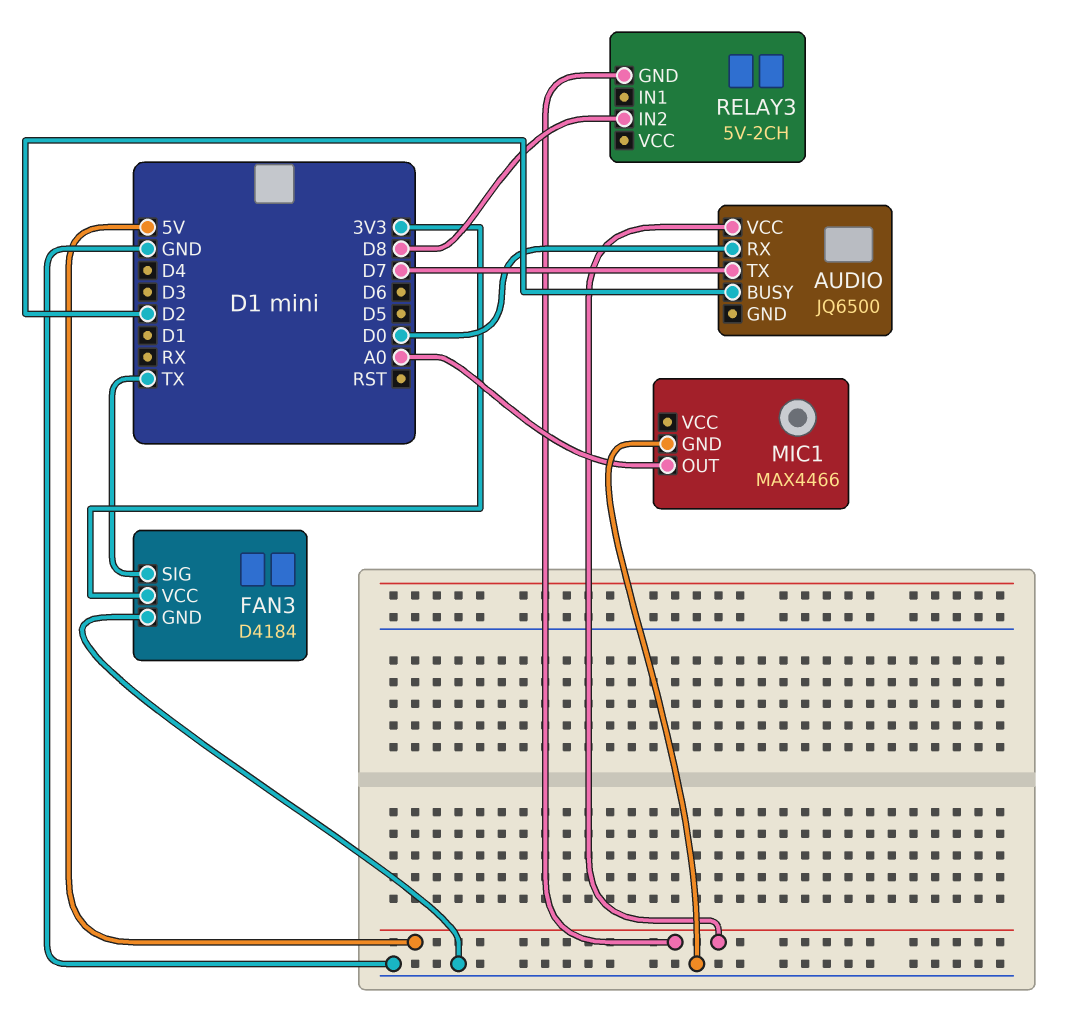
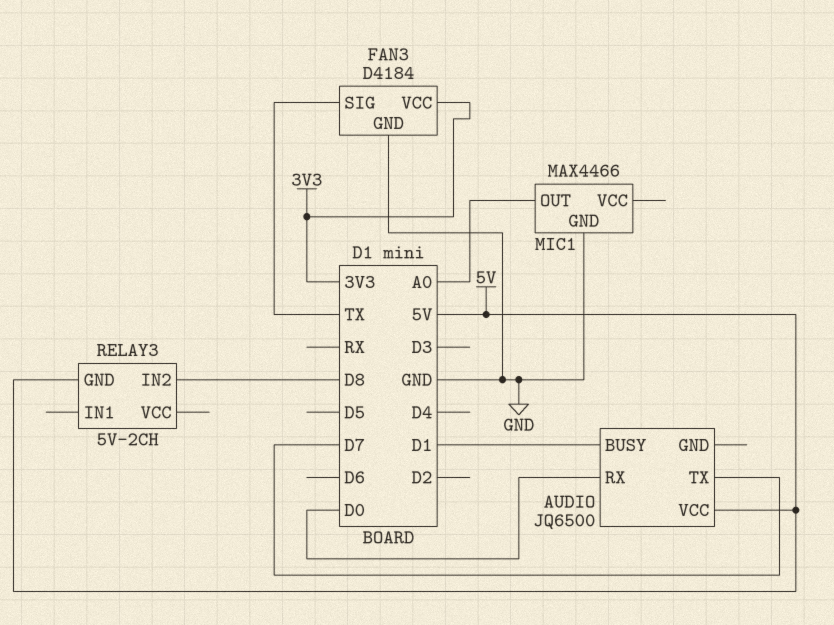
AUDIO pin BUSY: D2 -> D1

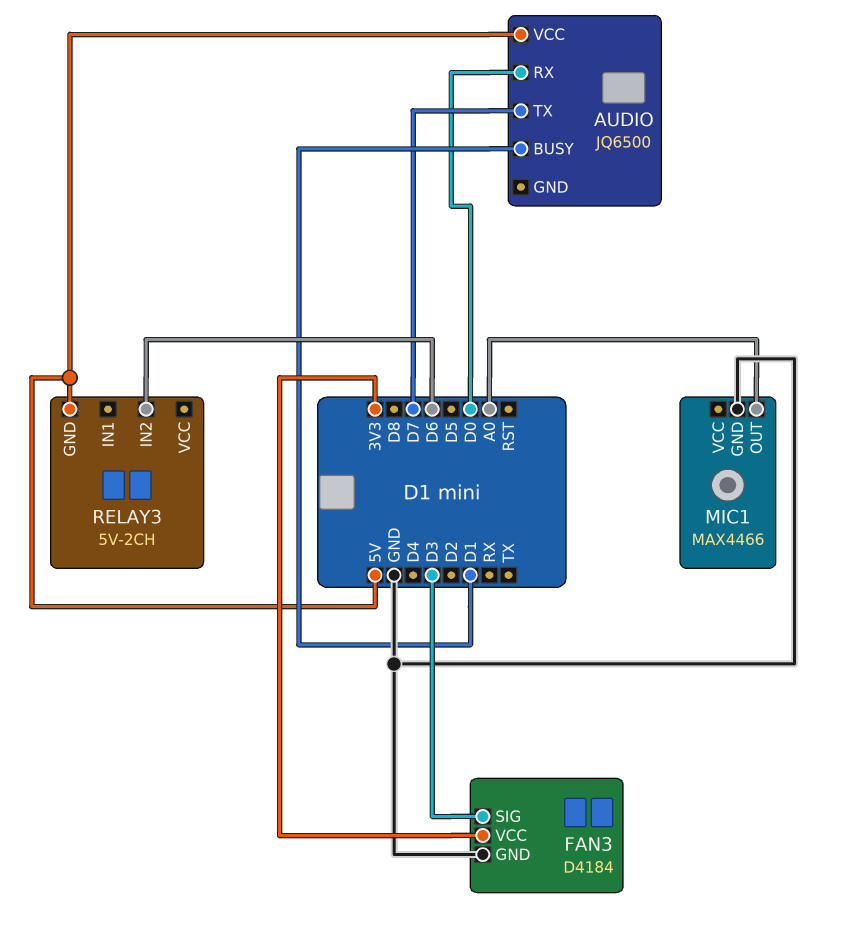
FAN3 pin SIG: TX -> D3
RELAY3 pin IN2: D8 -> D6

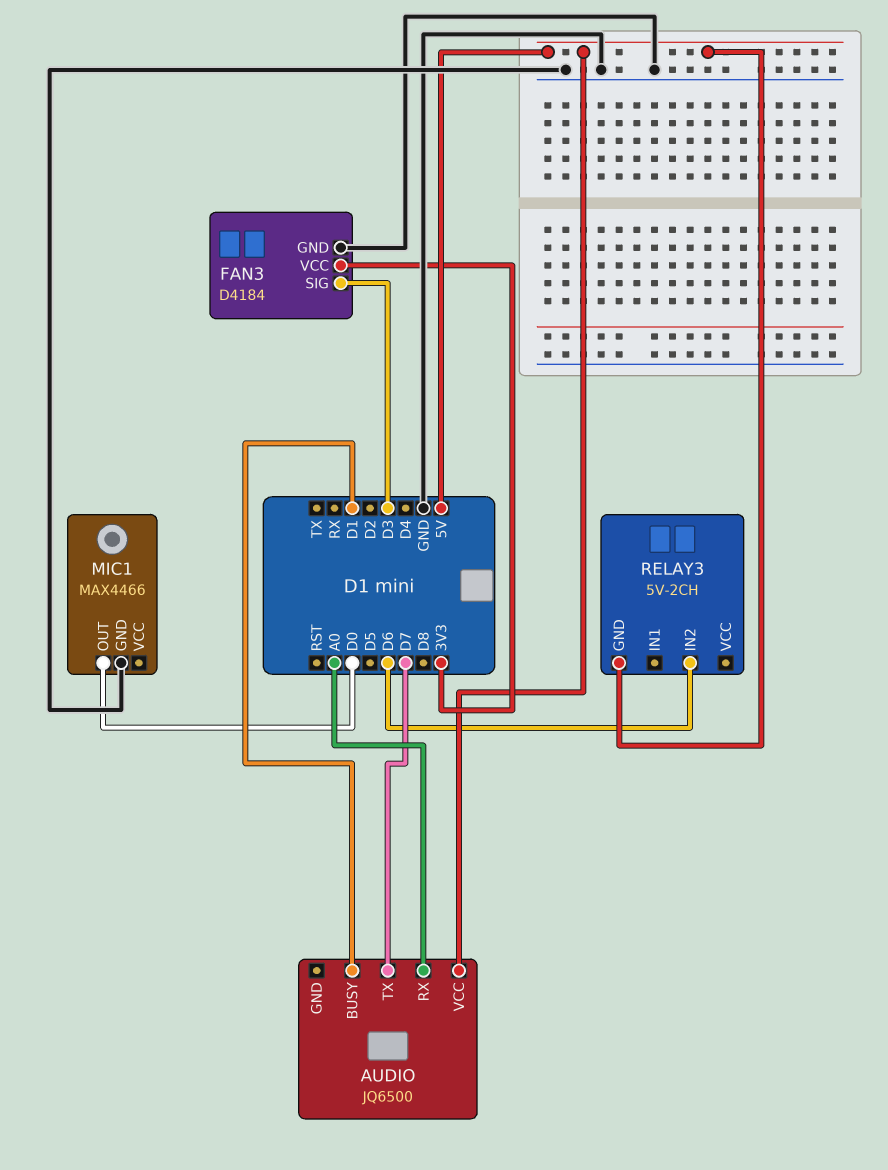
AUDIO pin RX: D0 -> A0
MIC1 pin OUT: A0 -> D0

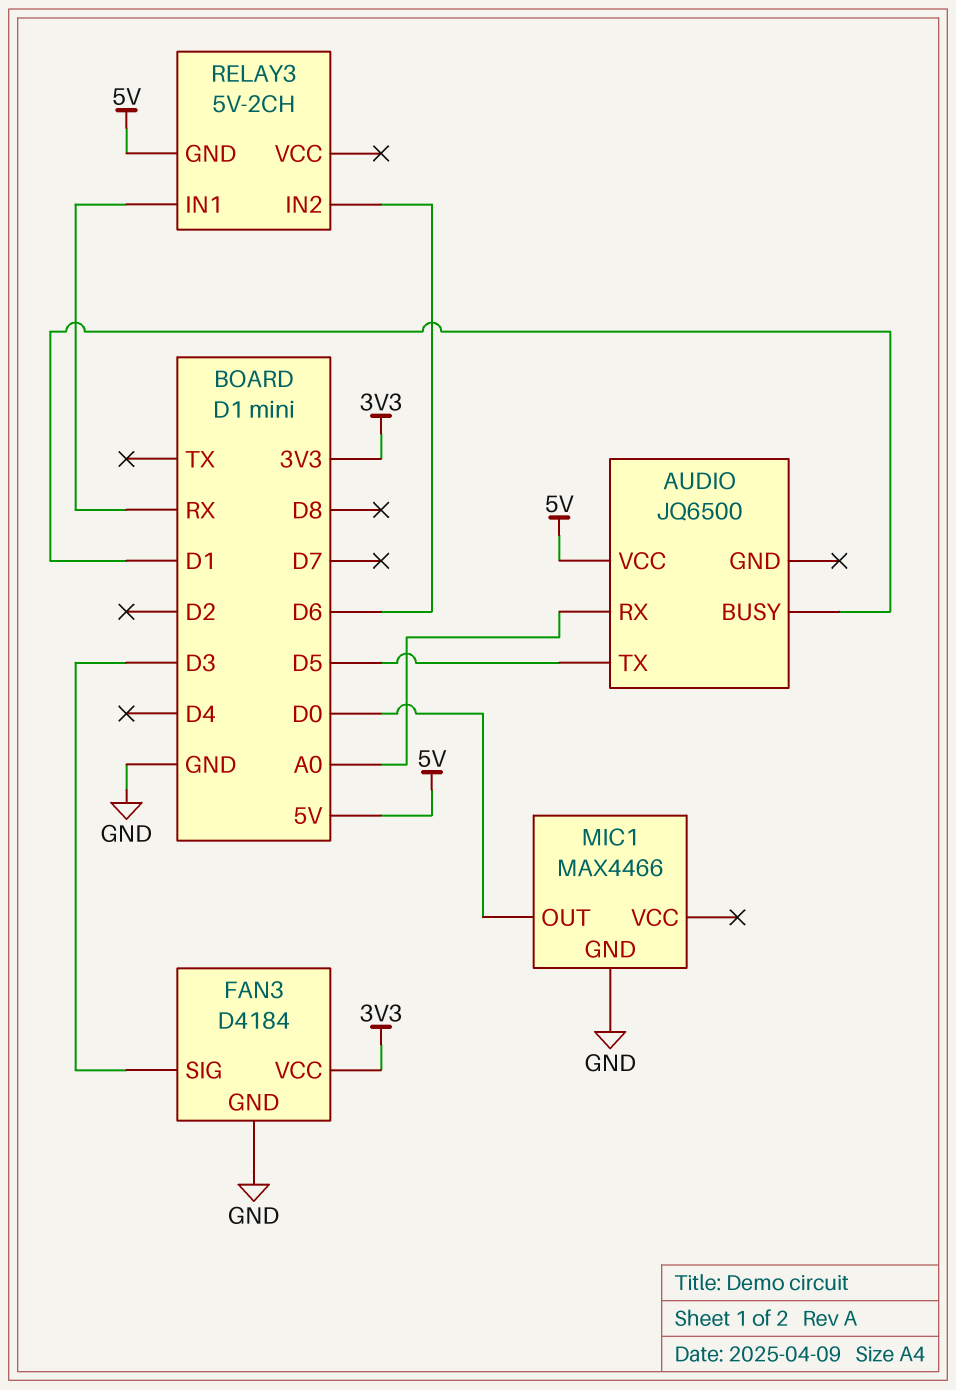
AUDIO pin TX: D7 -> D5
RELAY3 pin IN1: none -> RX

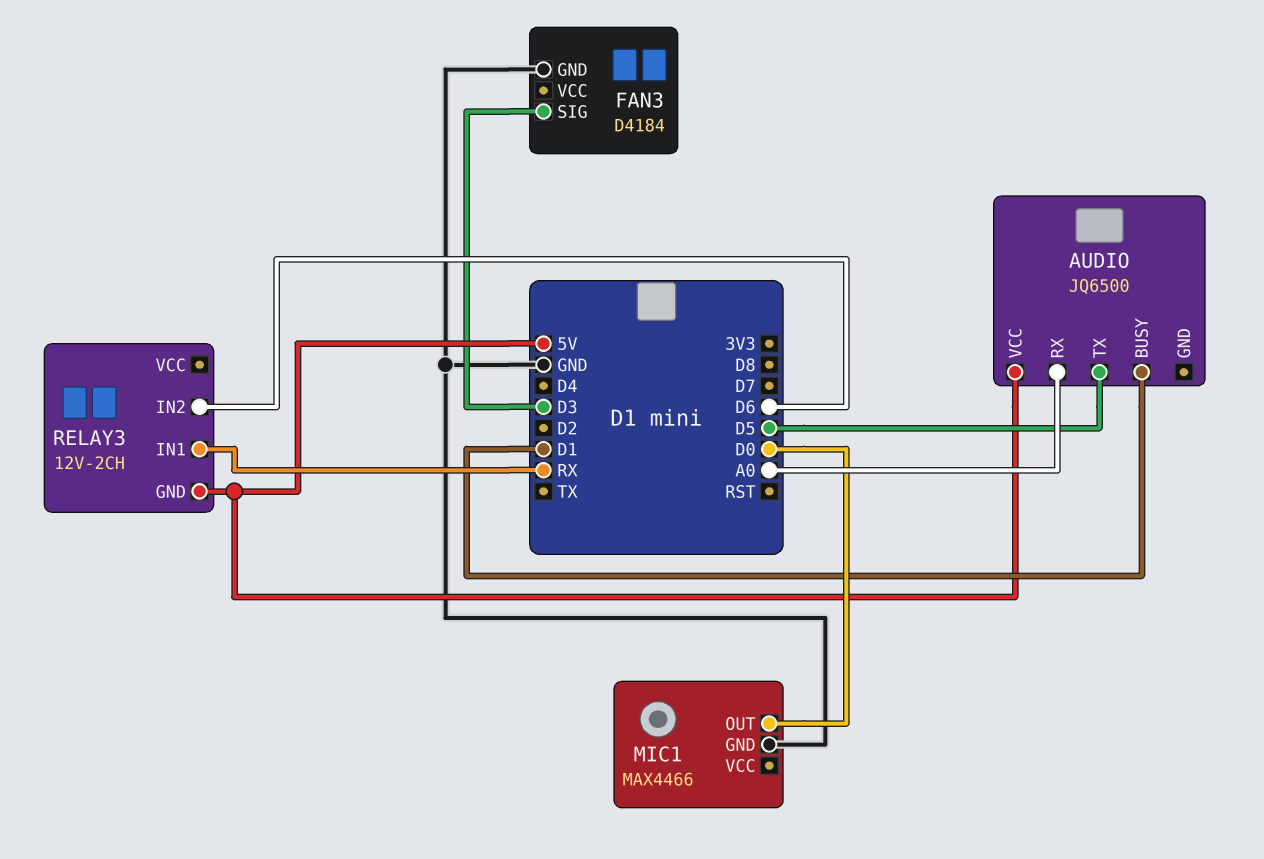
FAN3 pin VCC: 3V3 -> none
RELAY3: 5V-2CH -> 12V-2CH

